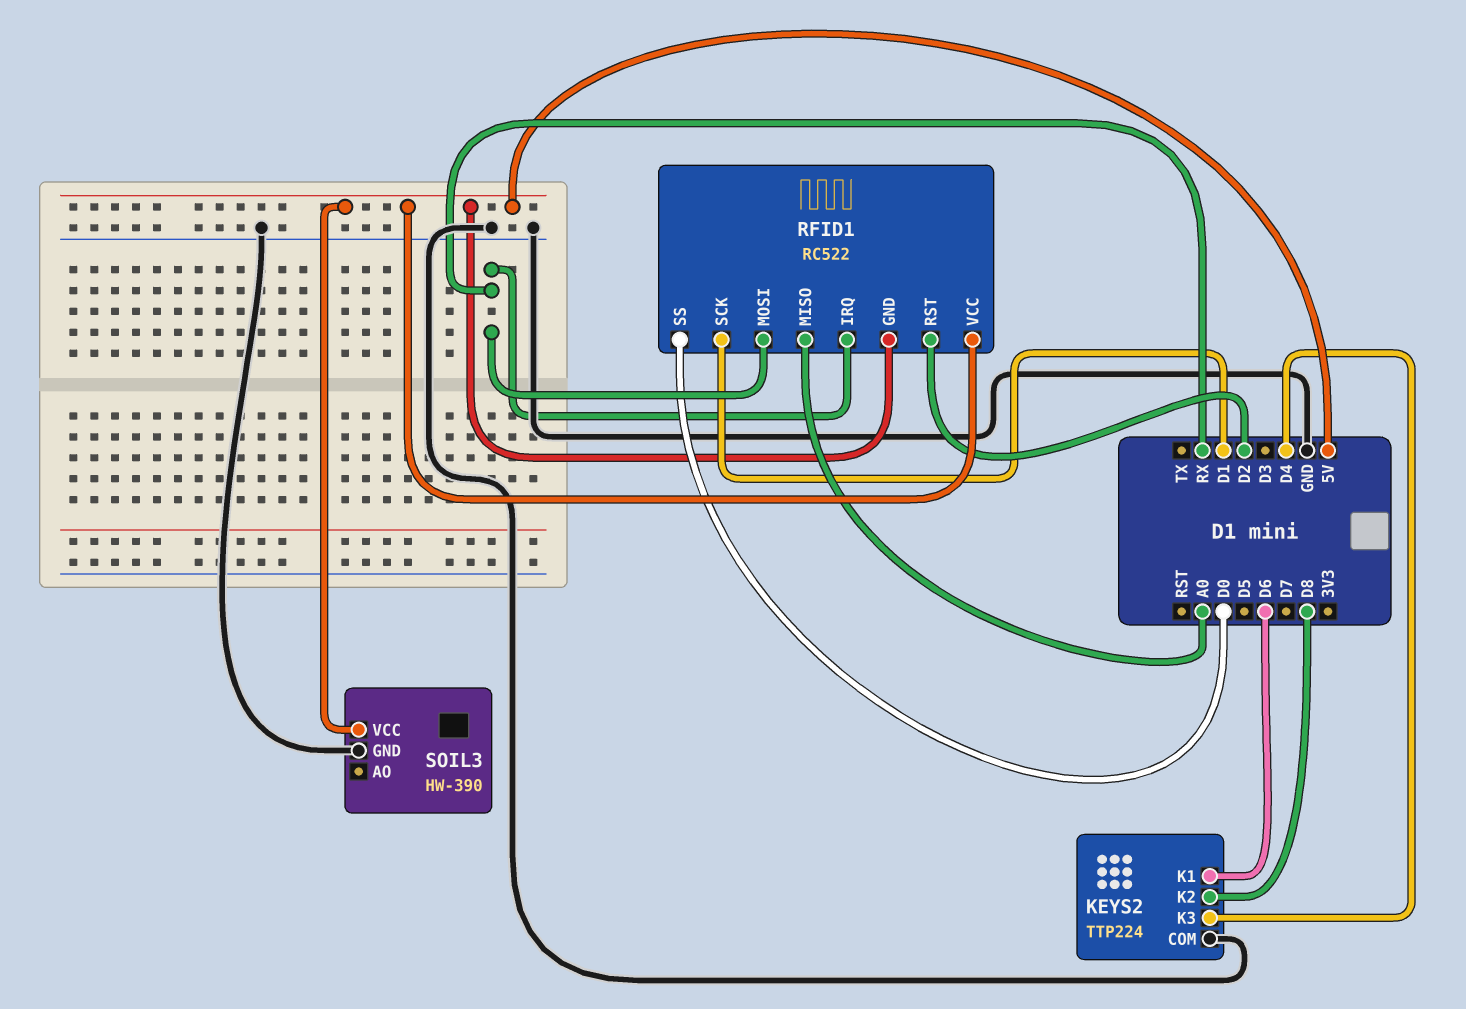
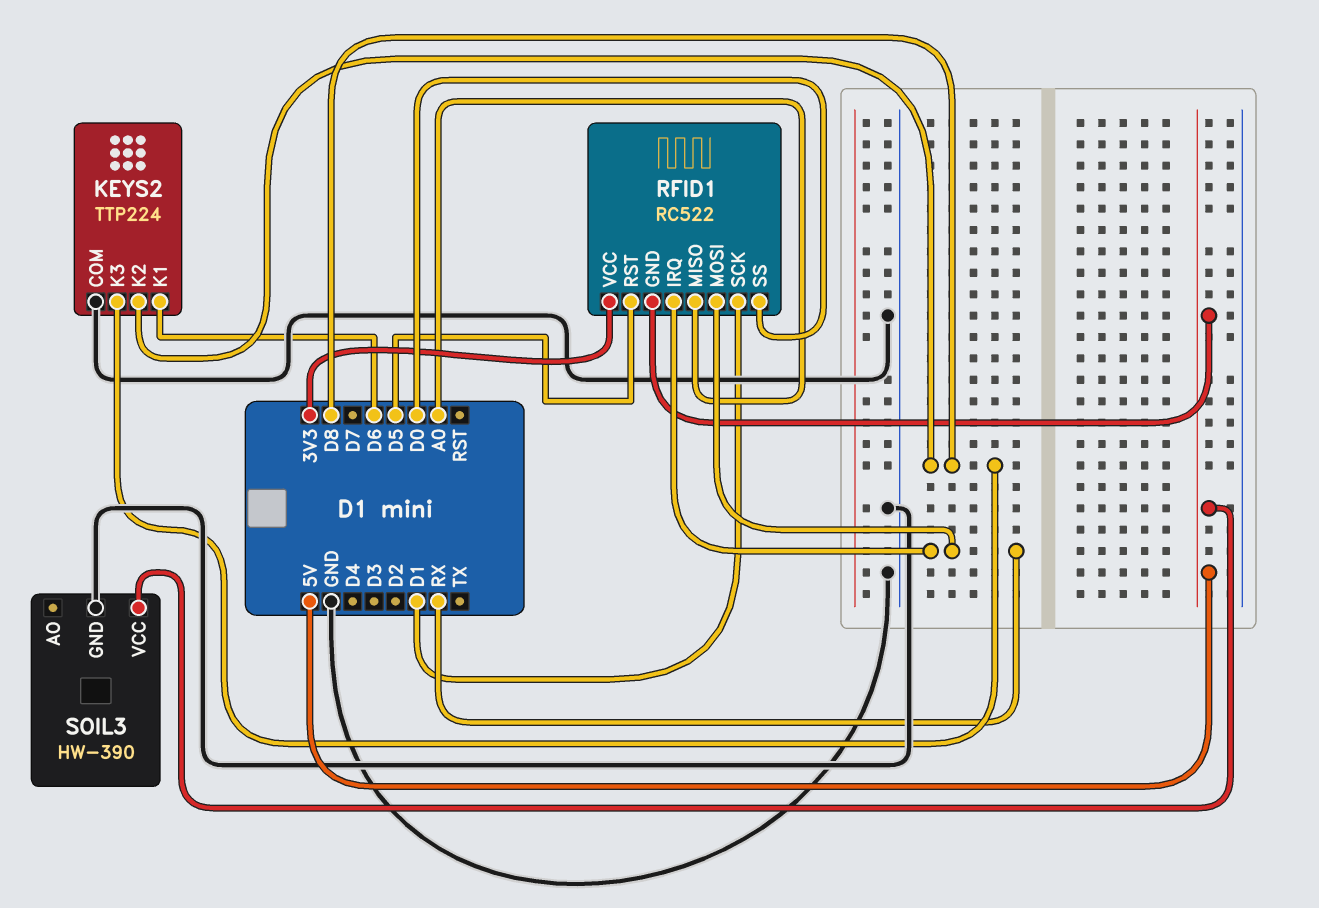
KEYS2 pin K3: D4 -> D8
RFID1 pin RST: D2 -> D5
RFID1 pin VCC: 5V -> 3V3

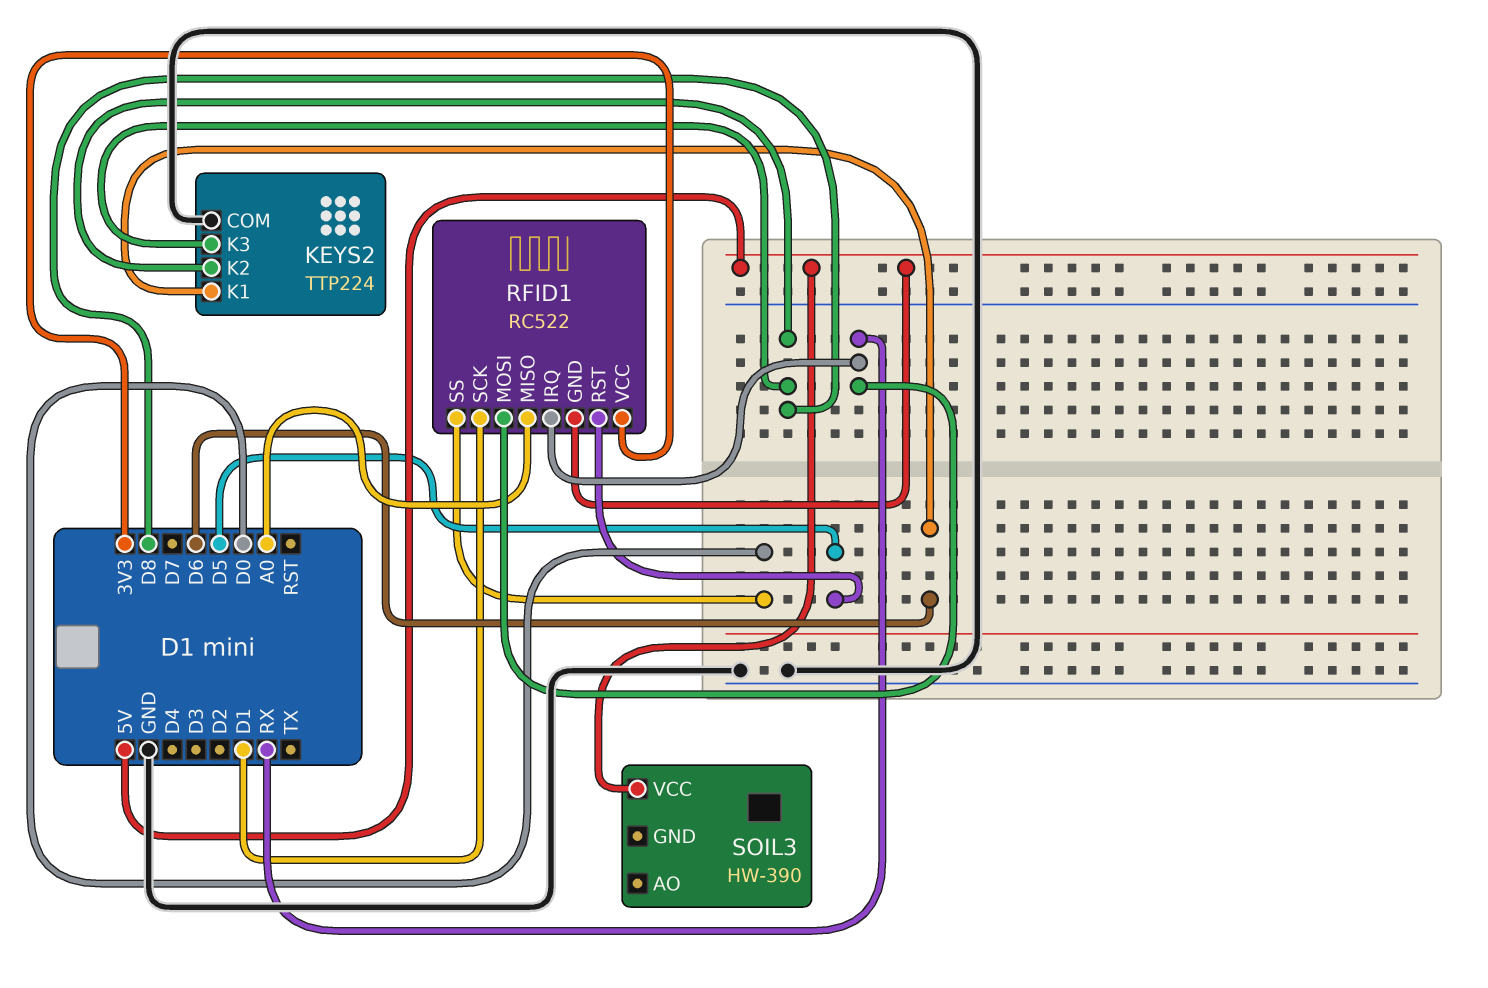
SOIL3 pin GND: GND -> none

